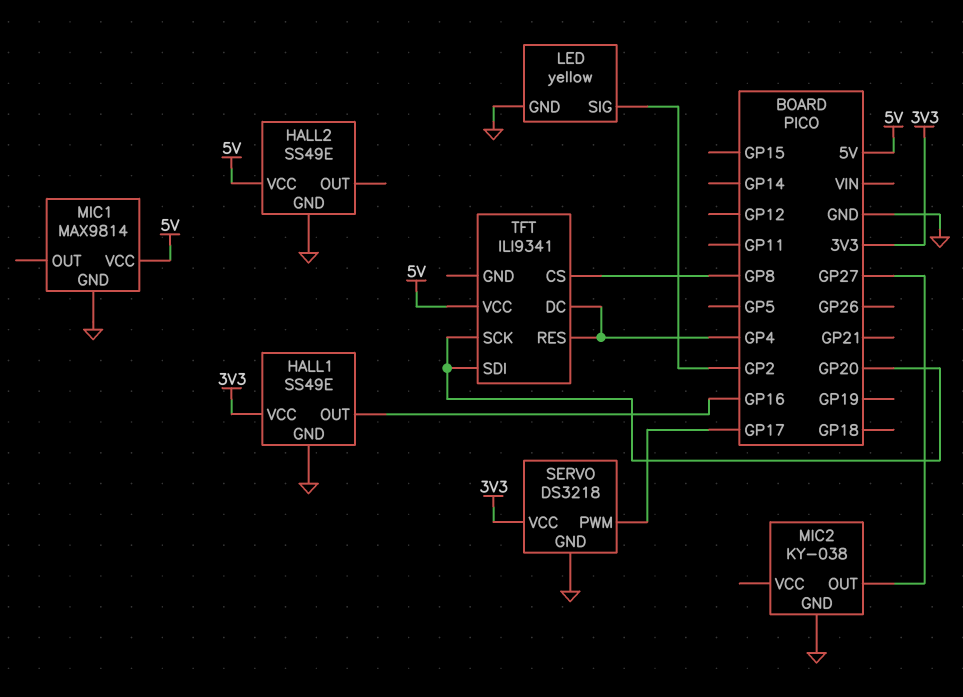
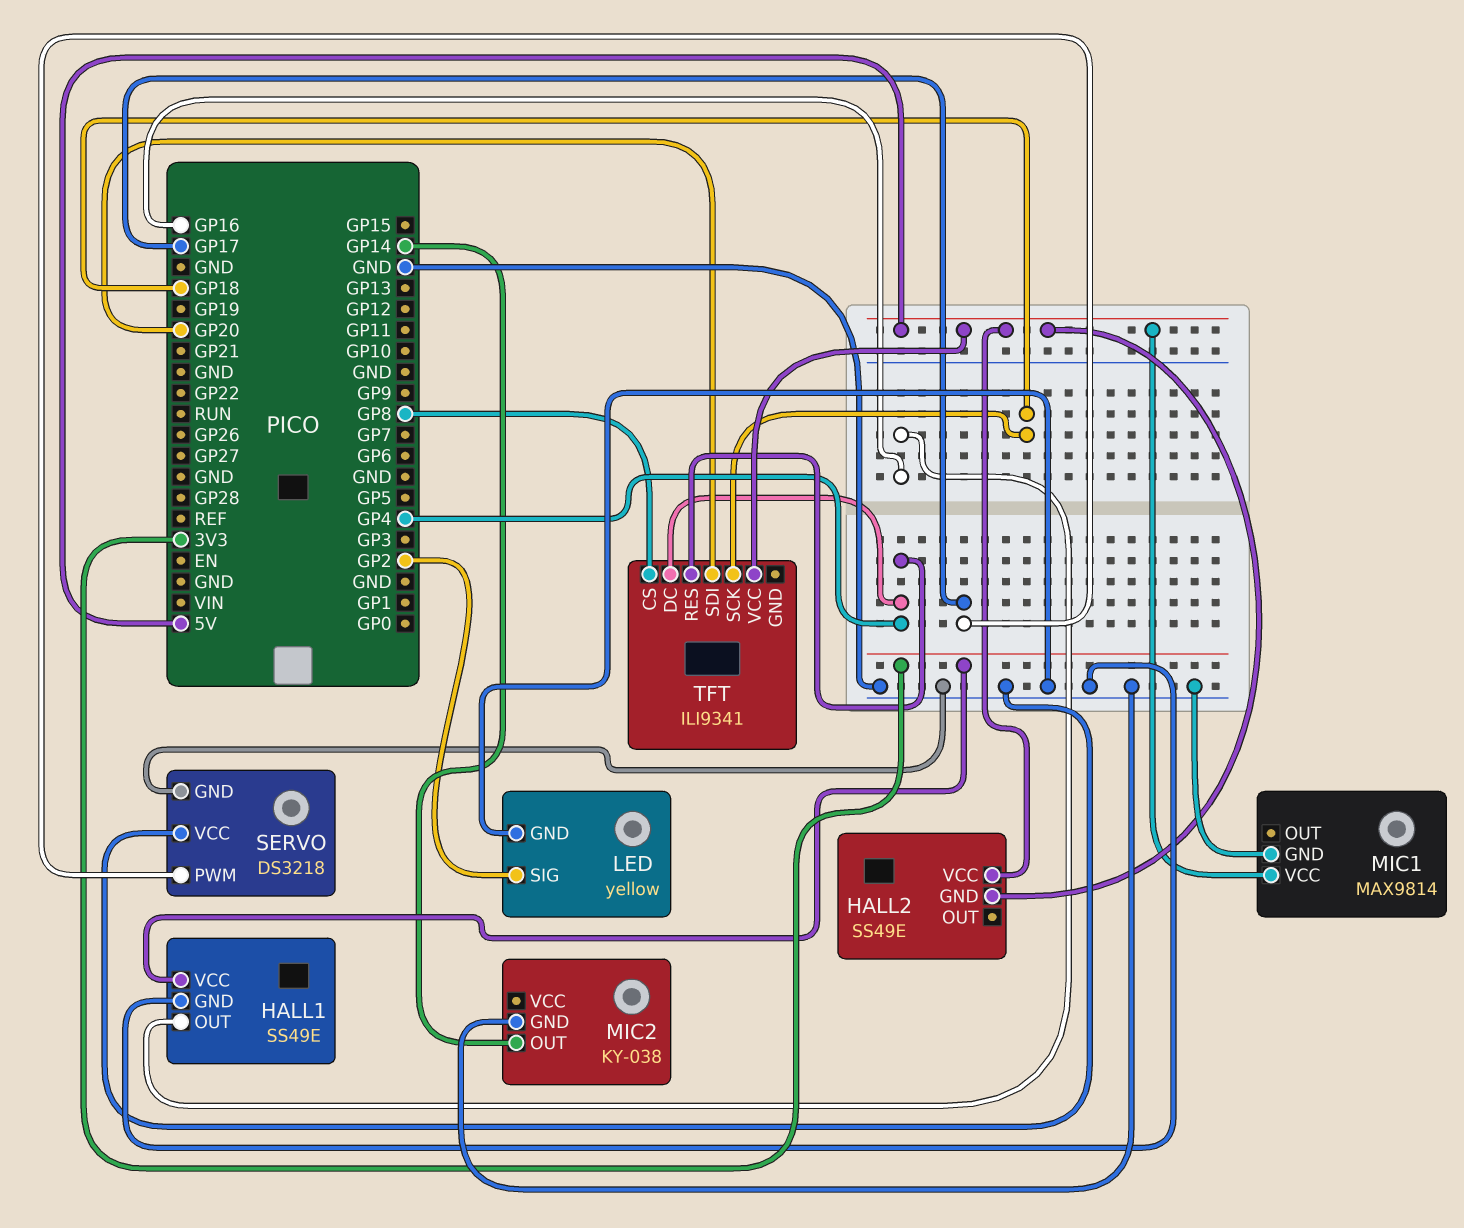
HALL2 pin GND: GND -> 5V
MIC2 pin OUT: GP27 -> GP14
SERVO pin VCC: 3V3 -> GND
TFT pin SCK: GP20 -> GP18

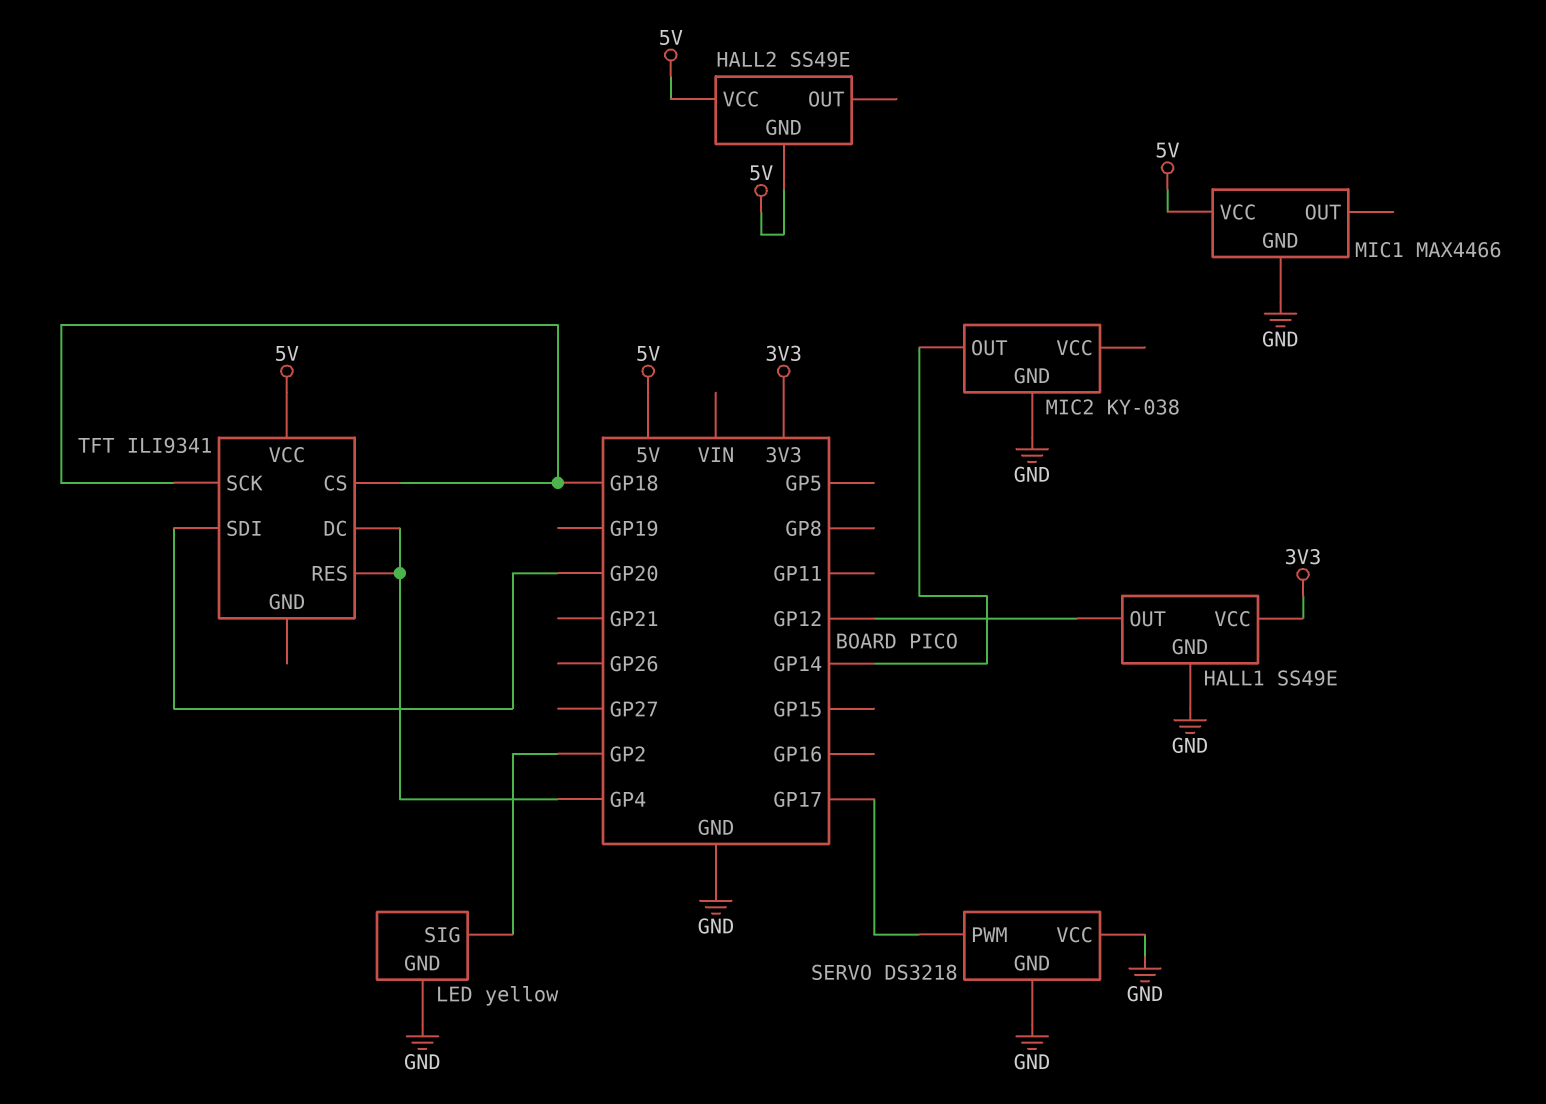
HALL1 pin OUT: GP16 -> GP12
MIC1: MAX9814 -> MAX4466
TFT pin CS: GP8 -> GP18

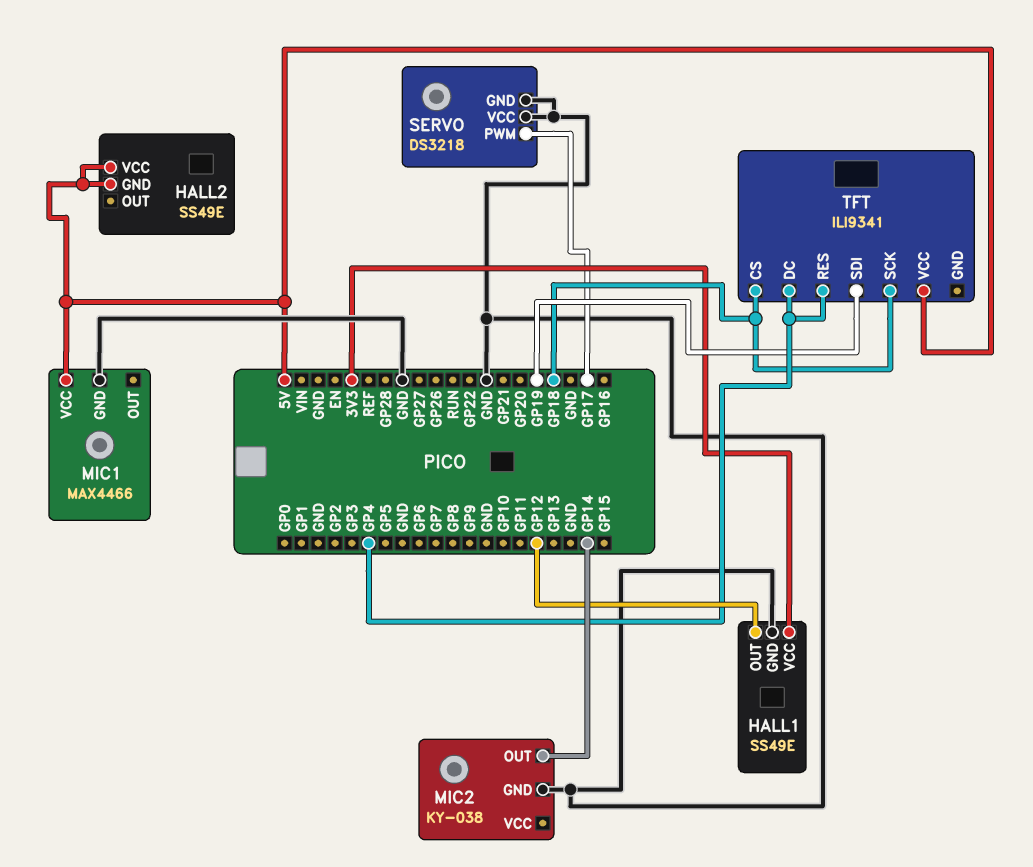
LED: yellow -> none
LED pin GND: GND -> none
LED pin SIG: GP2 -> none
TFT pin SDI: GP20 -> GP19

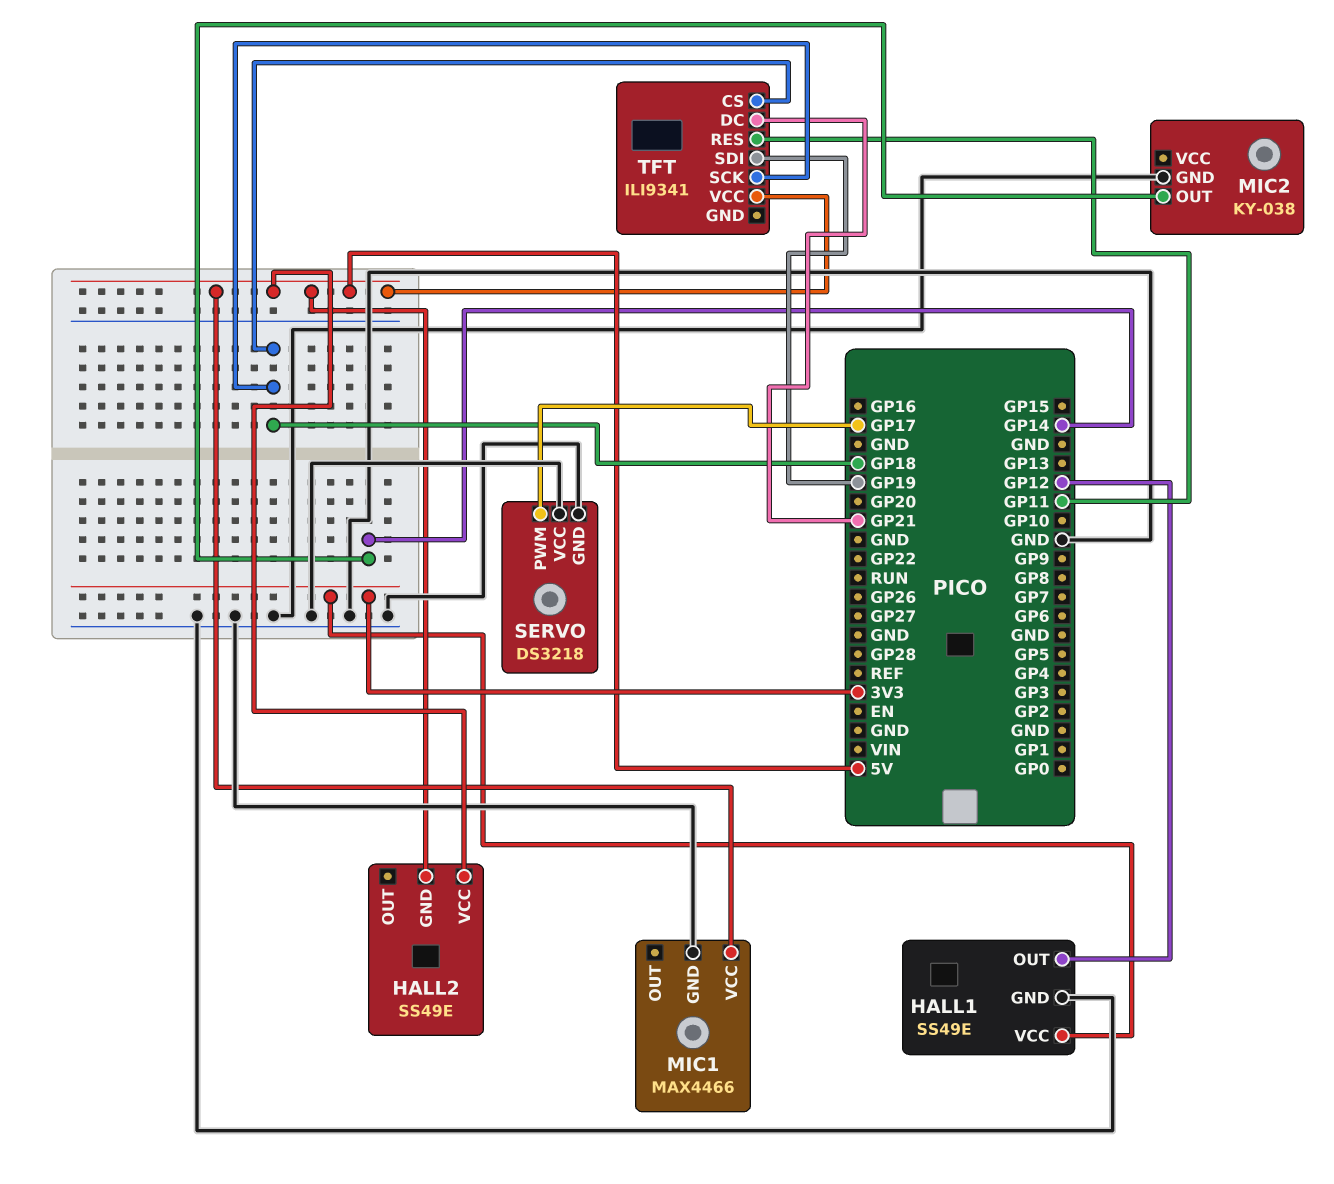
TFT pin DC: GP4 -> GP21
TFT pin RES: GP4 -> GP11

